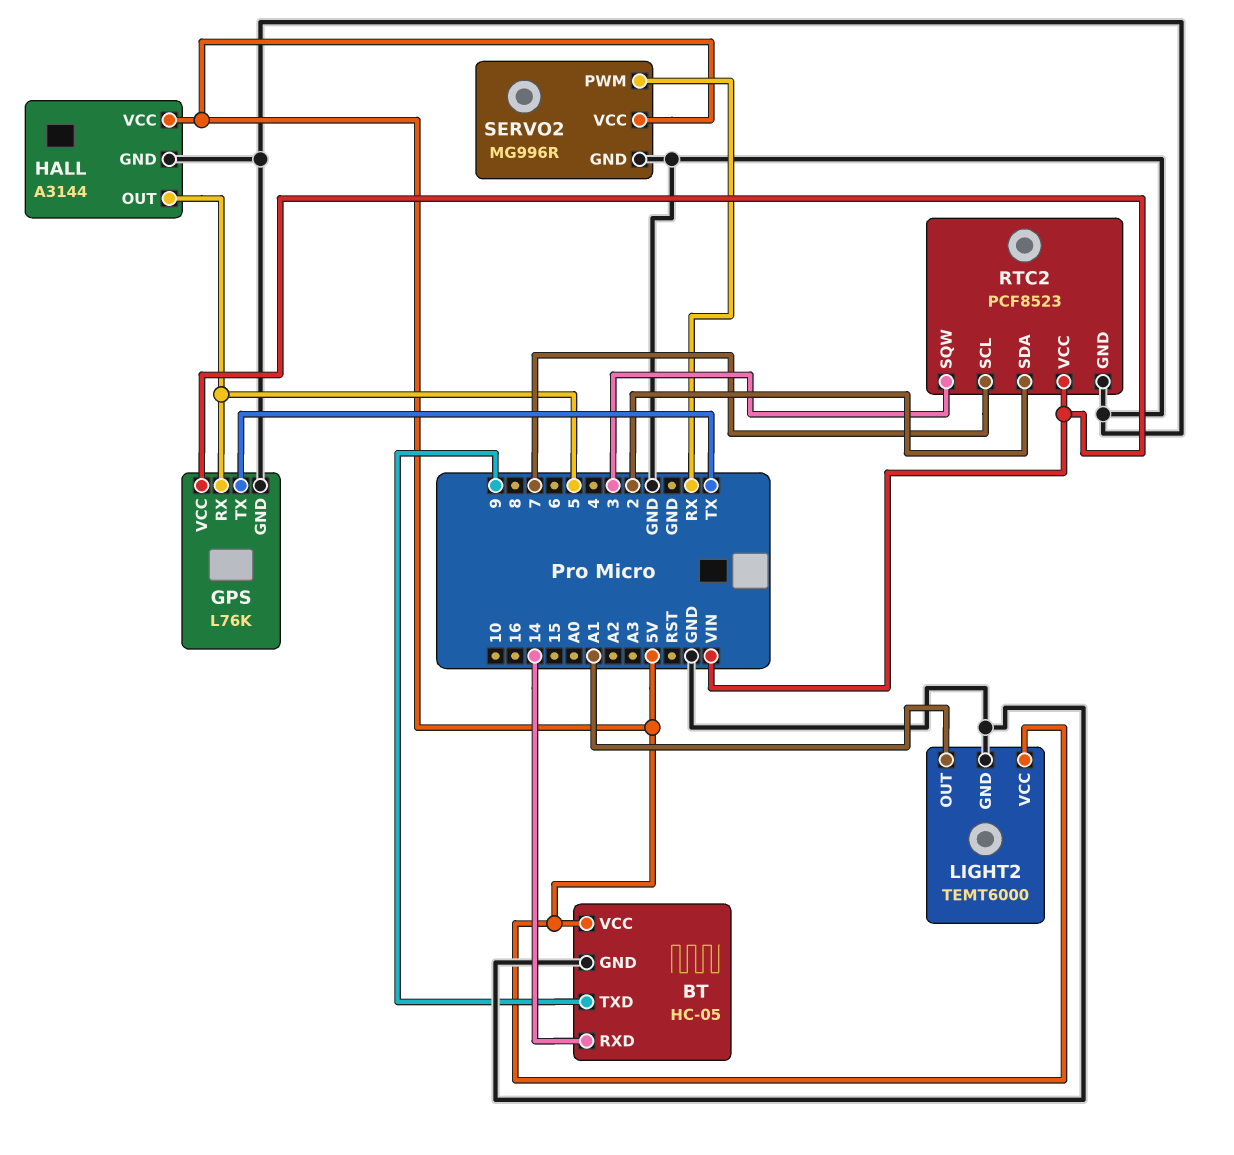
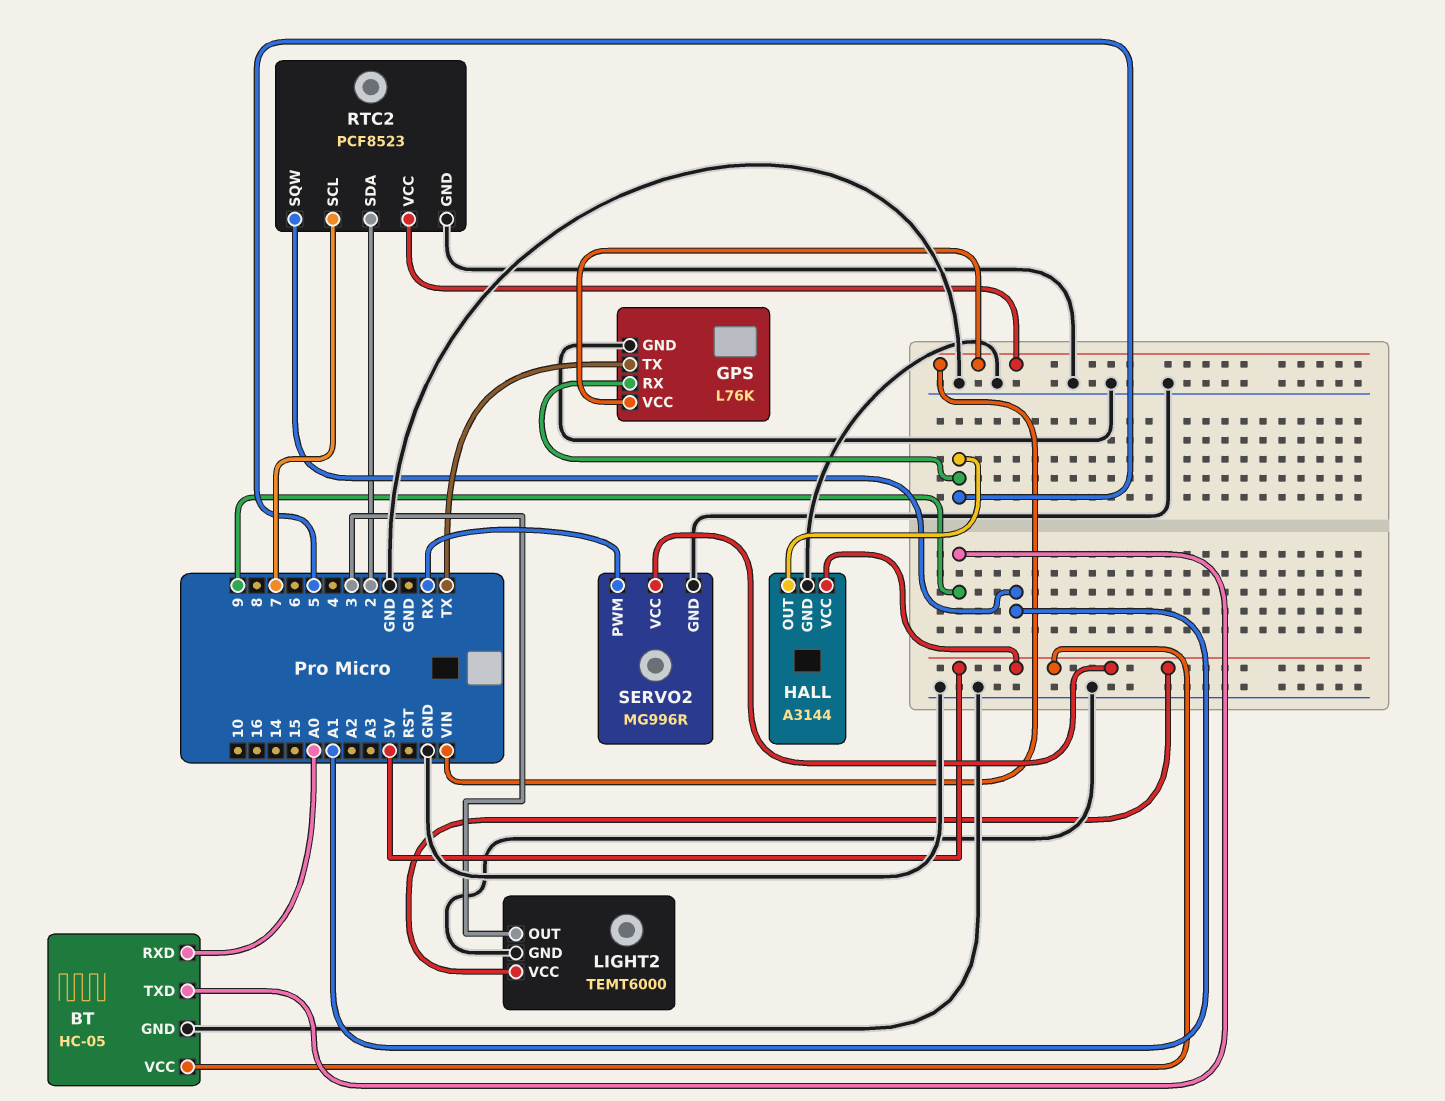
BT pin RXD: 14 -> A0
LIGHT2 pin OUT: A1 -> 3
RTC2 pin SQW: 3 -> A1

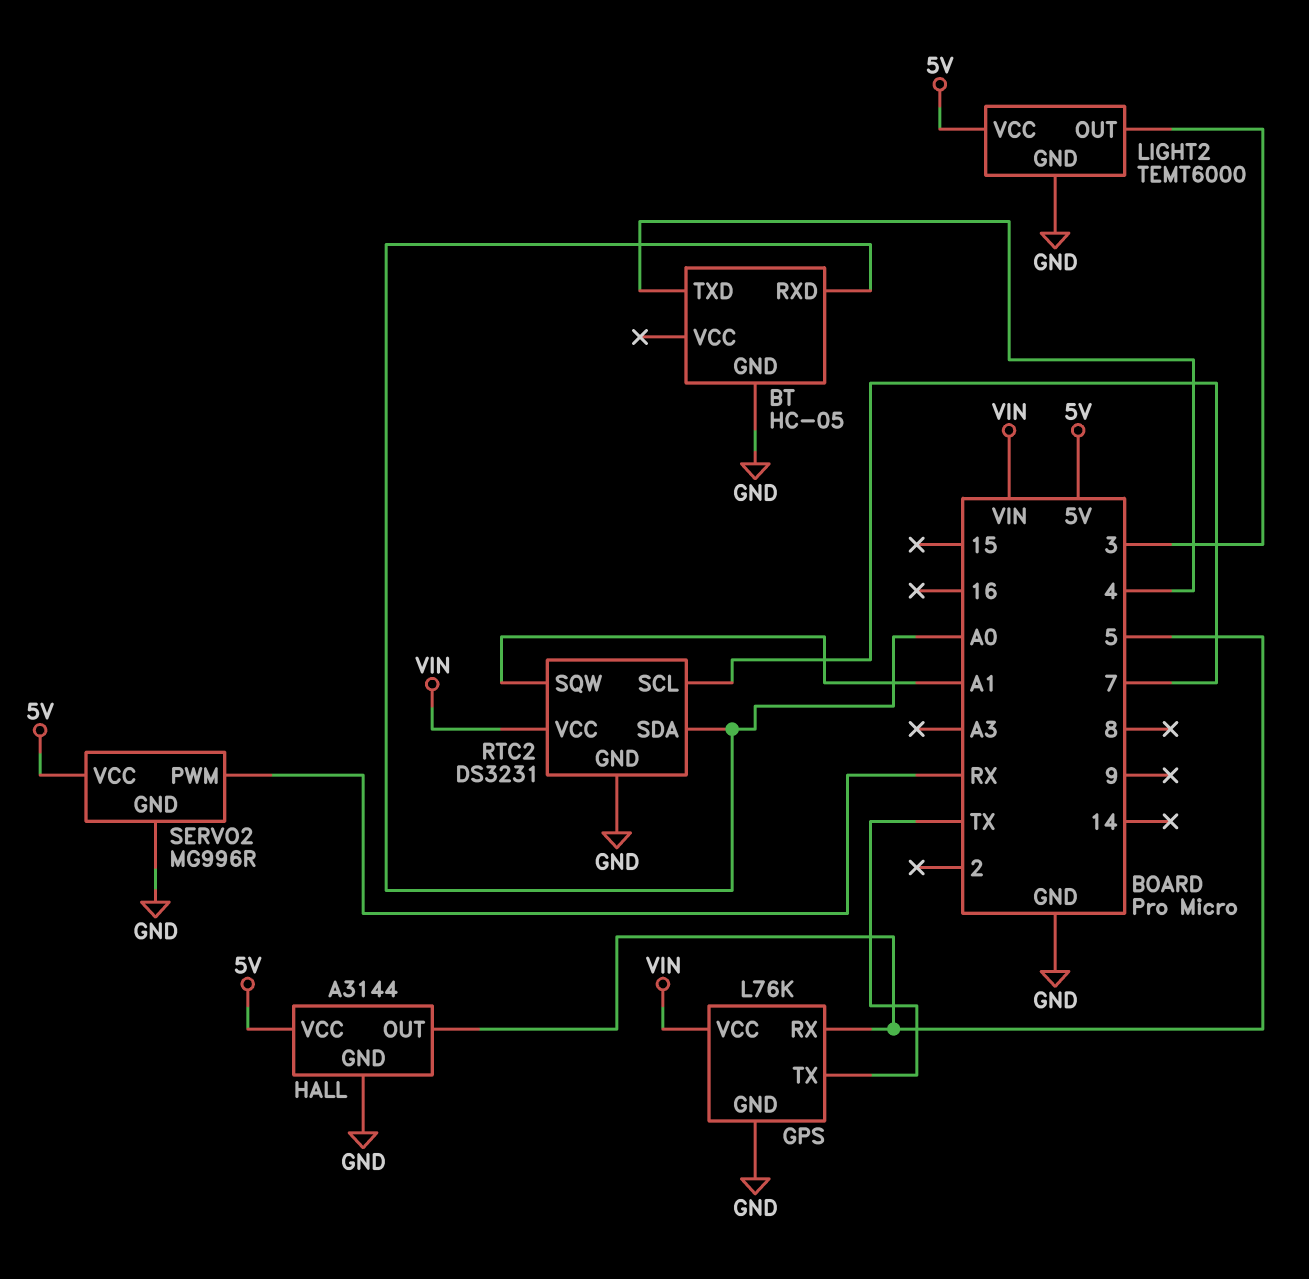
BT pin TXD: 9 -> 4
BT pin VCC: 5V -> none
RTC2: PCF8523 -> DS3231
RTC2 pin SDA: 2 -> A0

